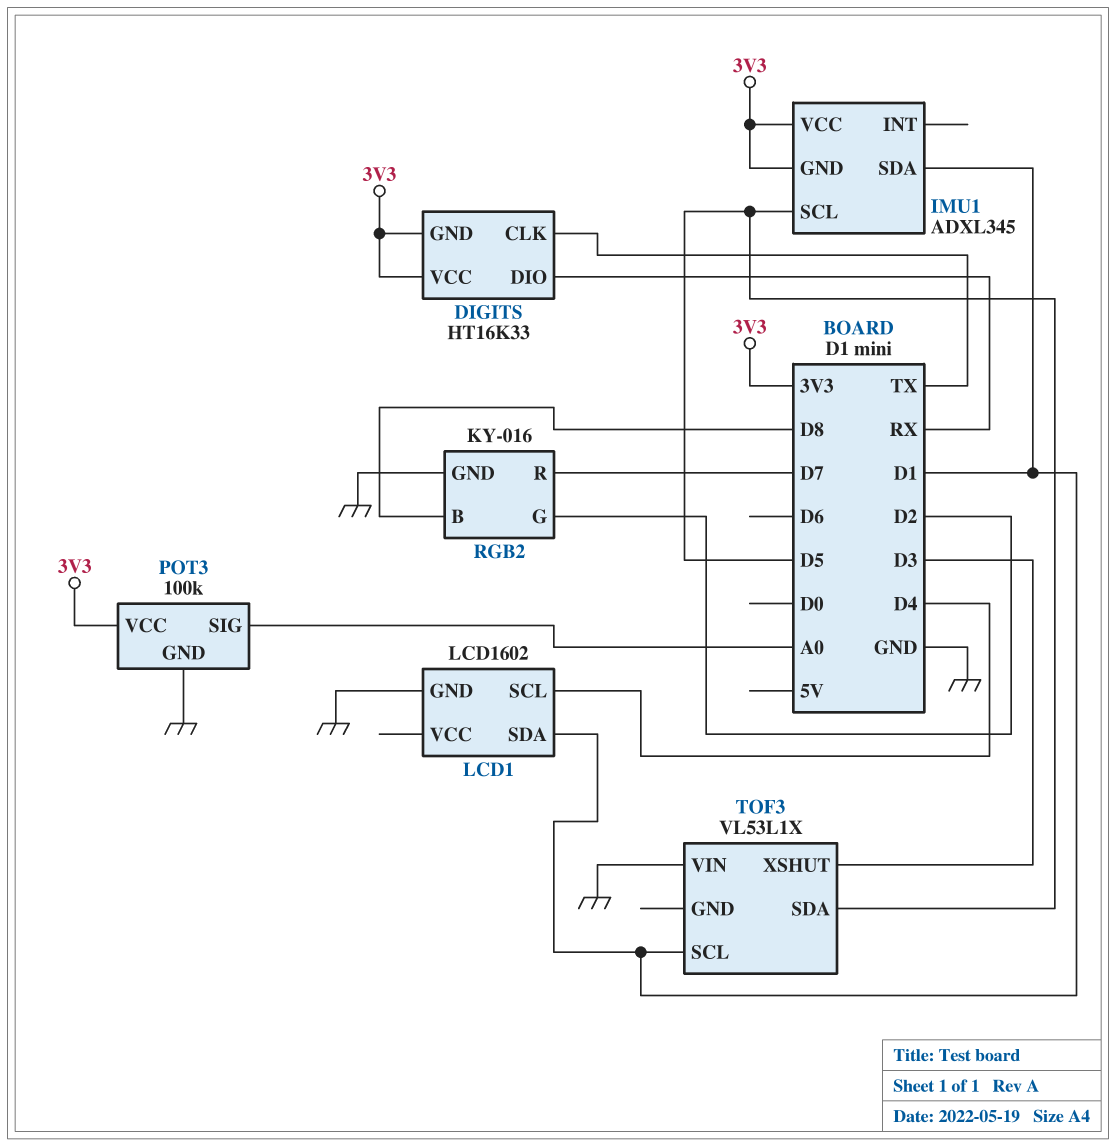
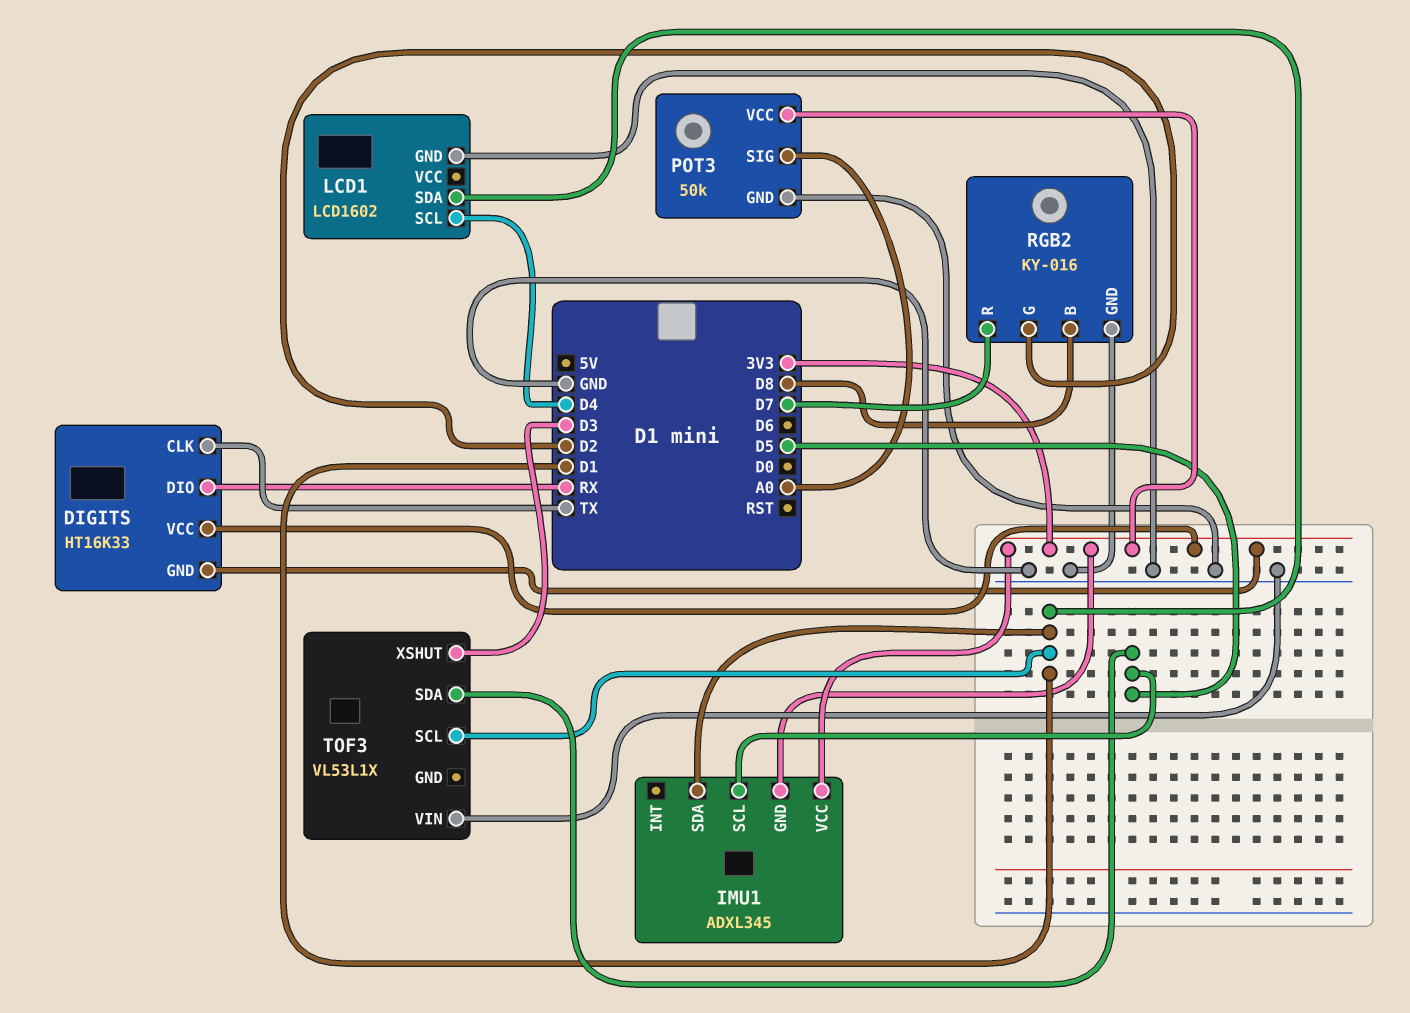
POT3: 100k -> 50k

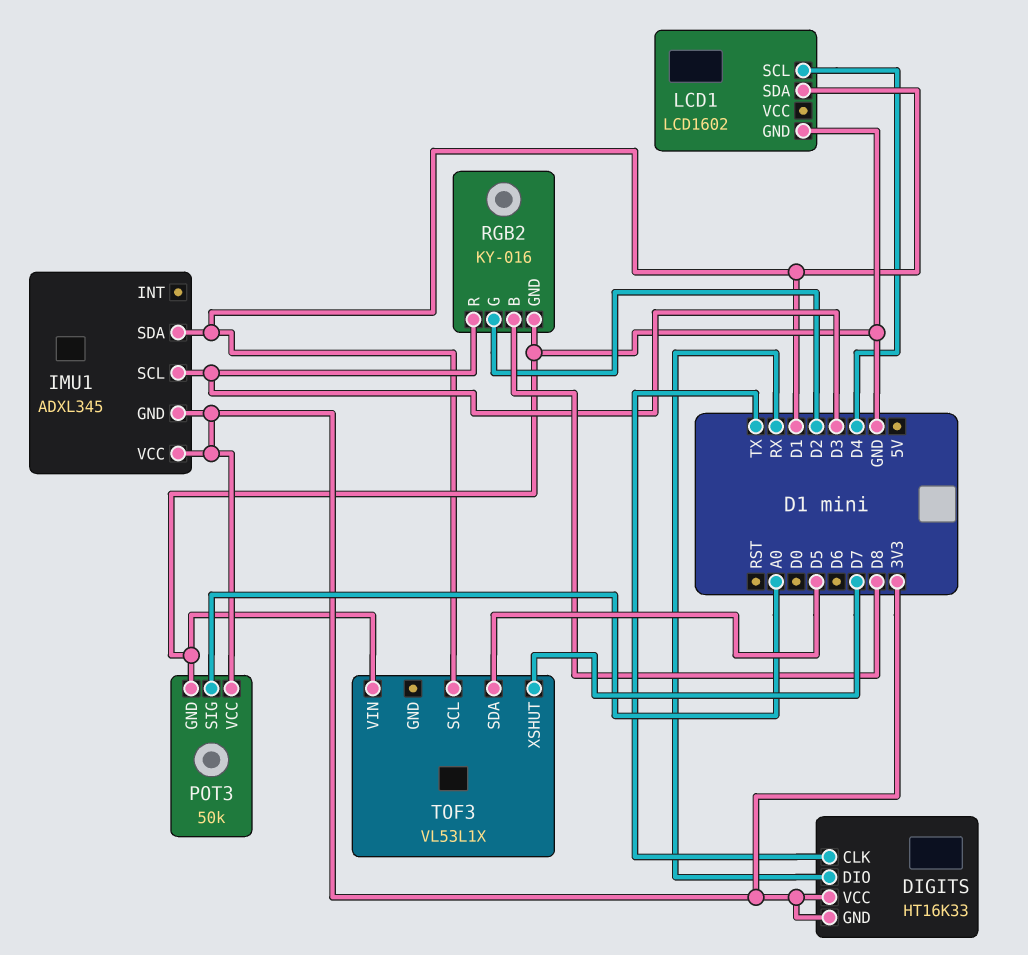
IMU1 pin SCL: D5 -> D3
RGB2 pin R: D7 -> D3
TOF3 pin XSHUT: D3 -> D7

